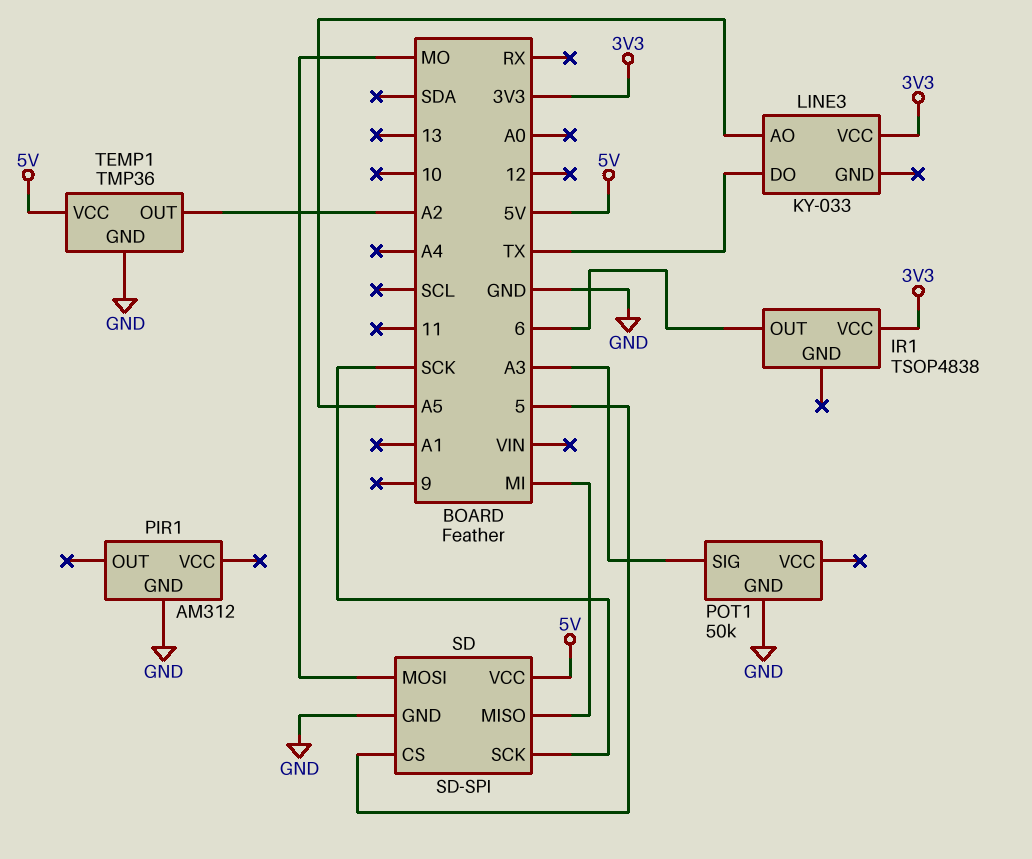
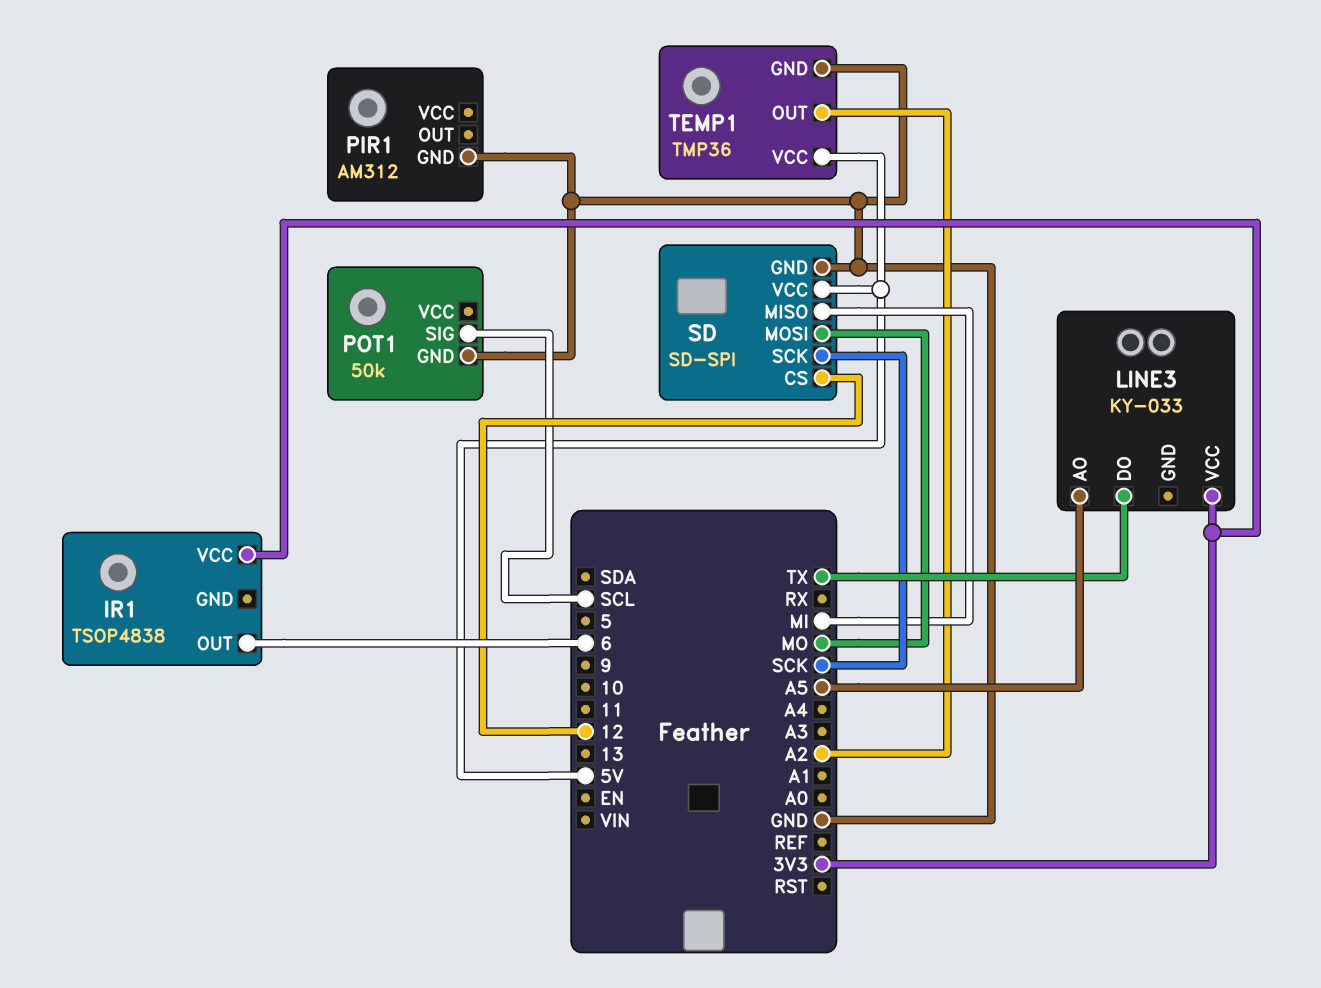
POT1 pin SIG: A3 -> SCL
SD pin CS: 5 -> 12

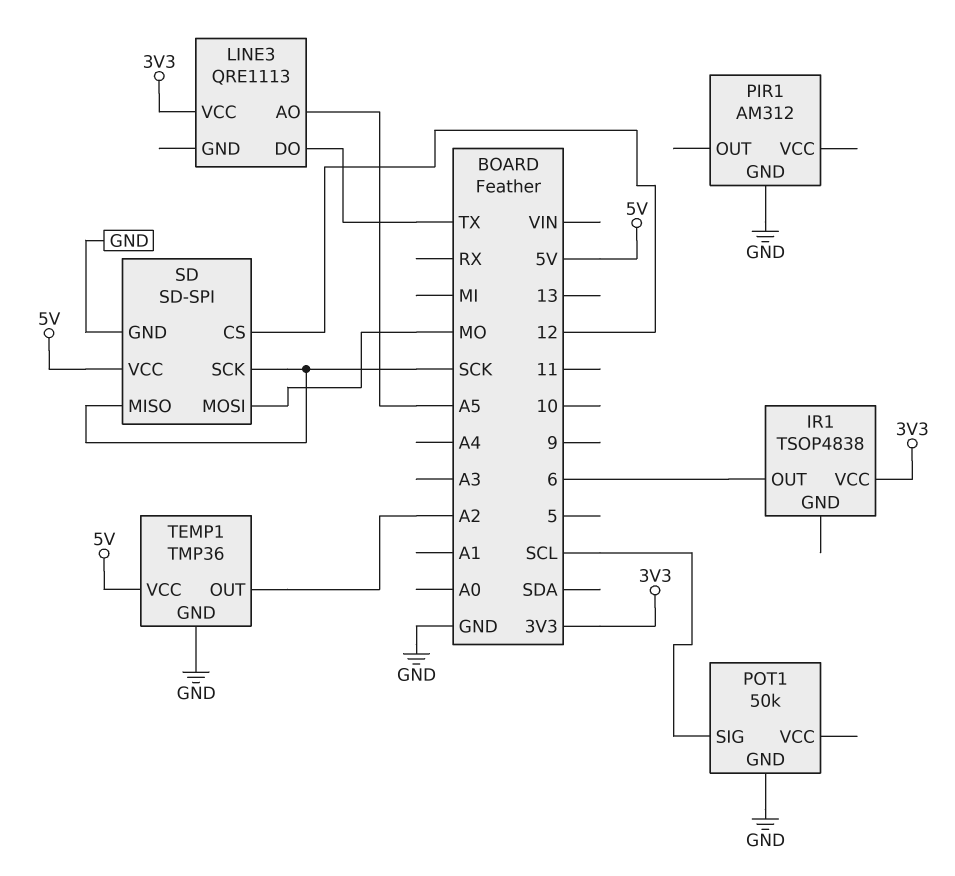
LINE3: KY-033 -> QRE1113
SD pin MISO: MI -> SCK

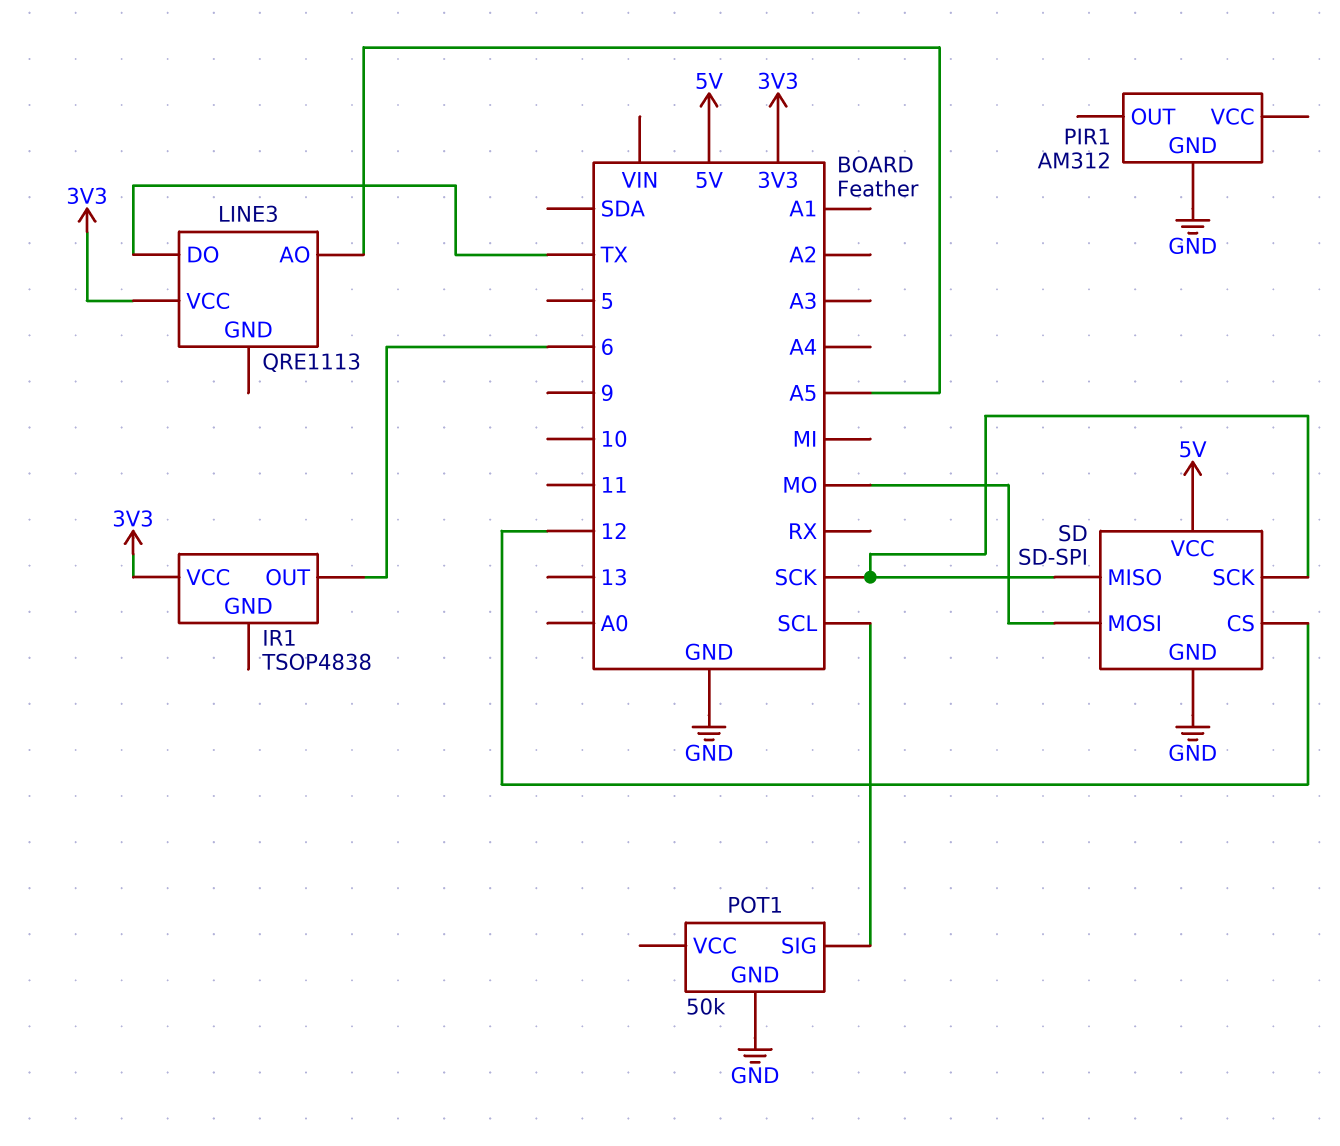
TEMP1: TMP36 -> none
TEMP1 pin GND: GND -> none
TEMP1 pin OUT: A2 -> none
TEMP1 pin VCC: 5V -> none

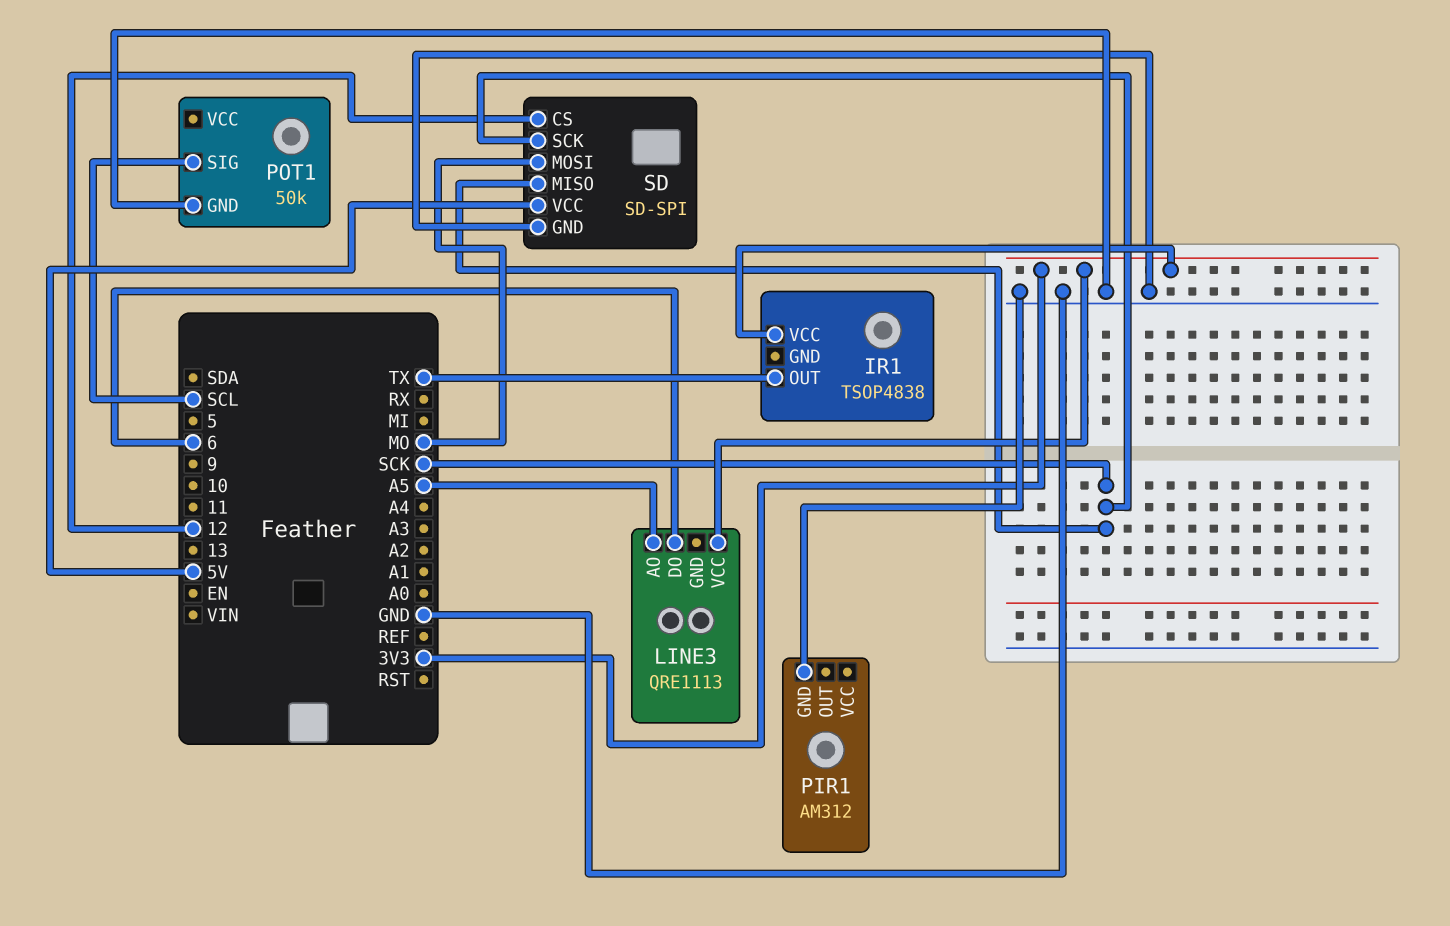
IR1 pin OUT: 6 -> TX
LINE3 pin DO: TX -> 6

